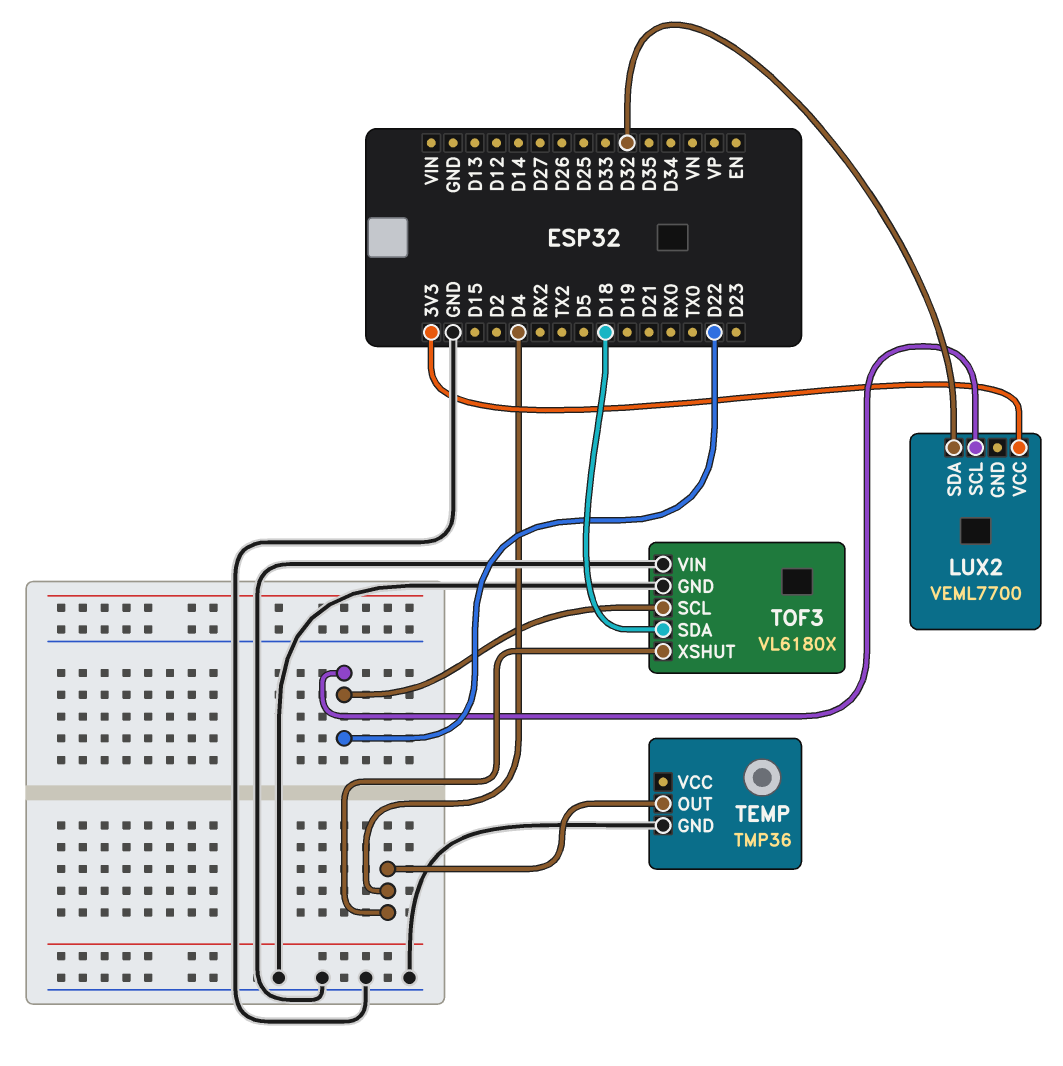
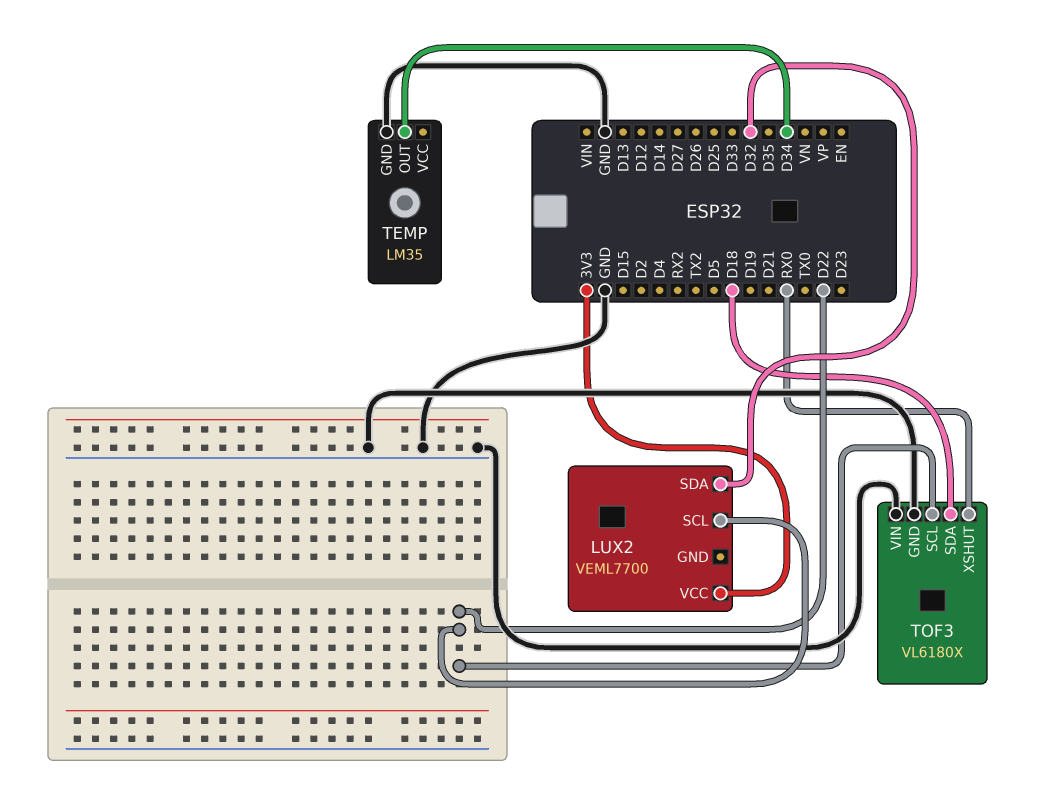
TEMP: TMP36 -> LM35
TEMP pin OUT: D4 -> D34
TOF3 pin XSHUT: D4 -> RX0

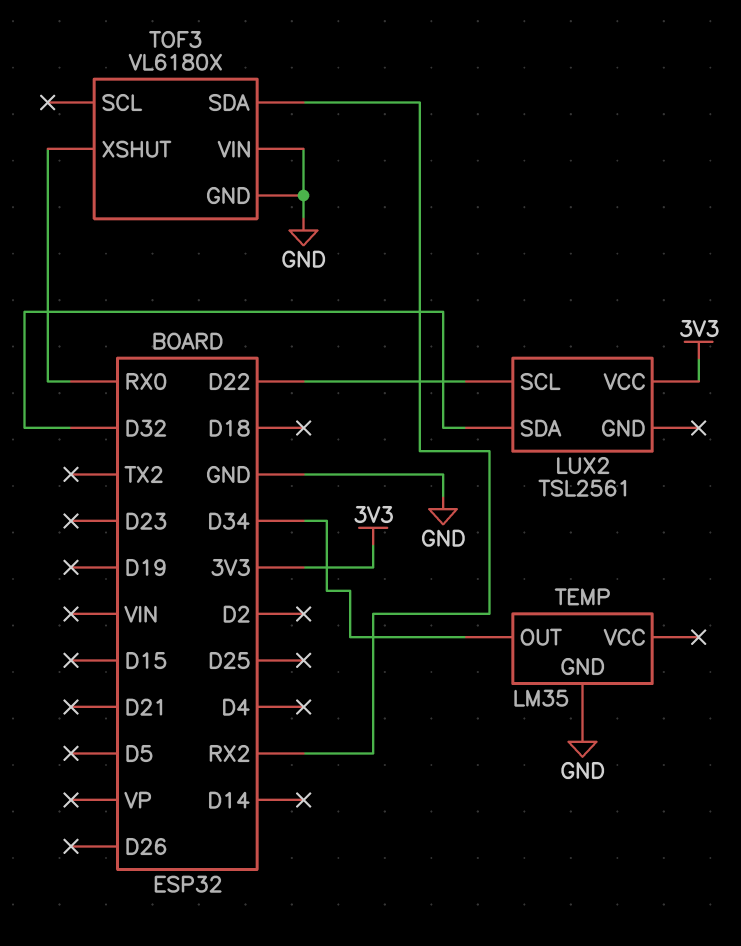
LUX2: VEML7700 -> TSL2561
TOF3 pin SCL: D22 -> none
TOF3 pin SDA: D18 -> RX2

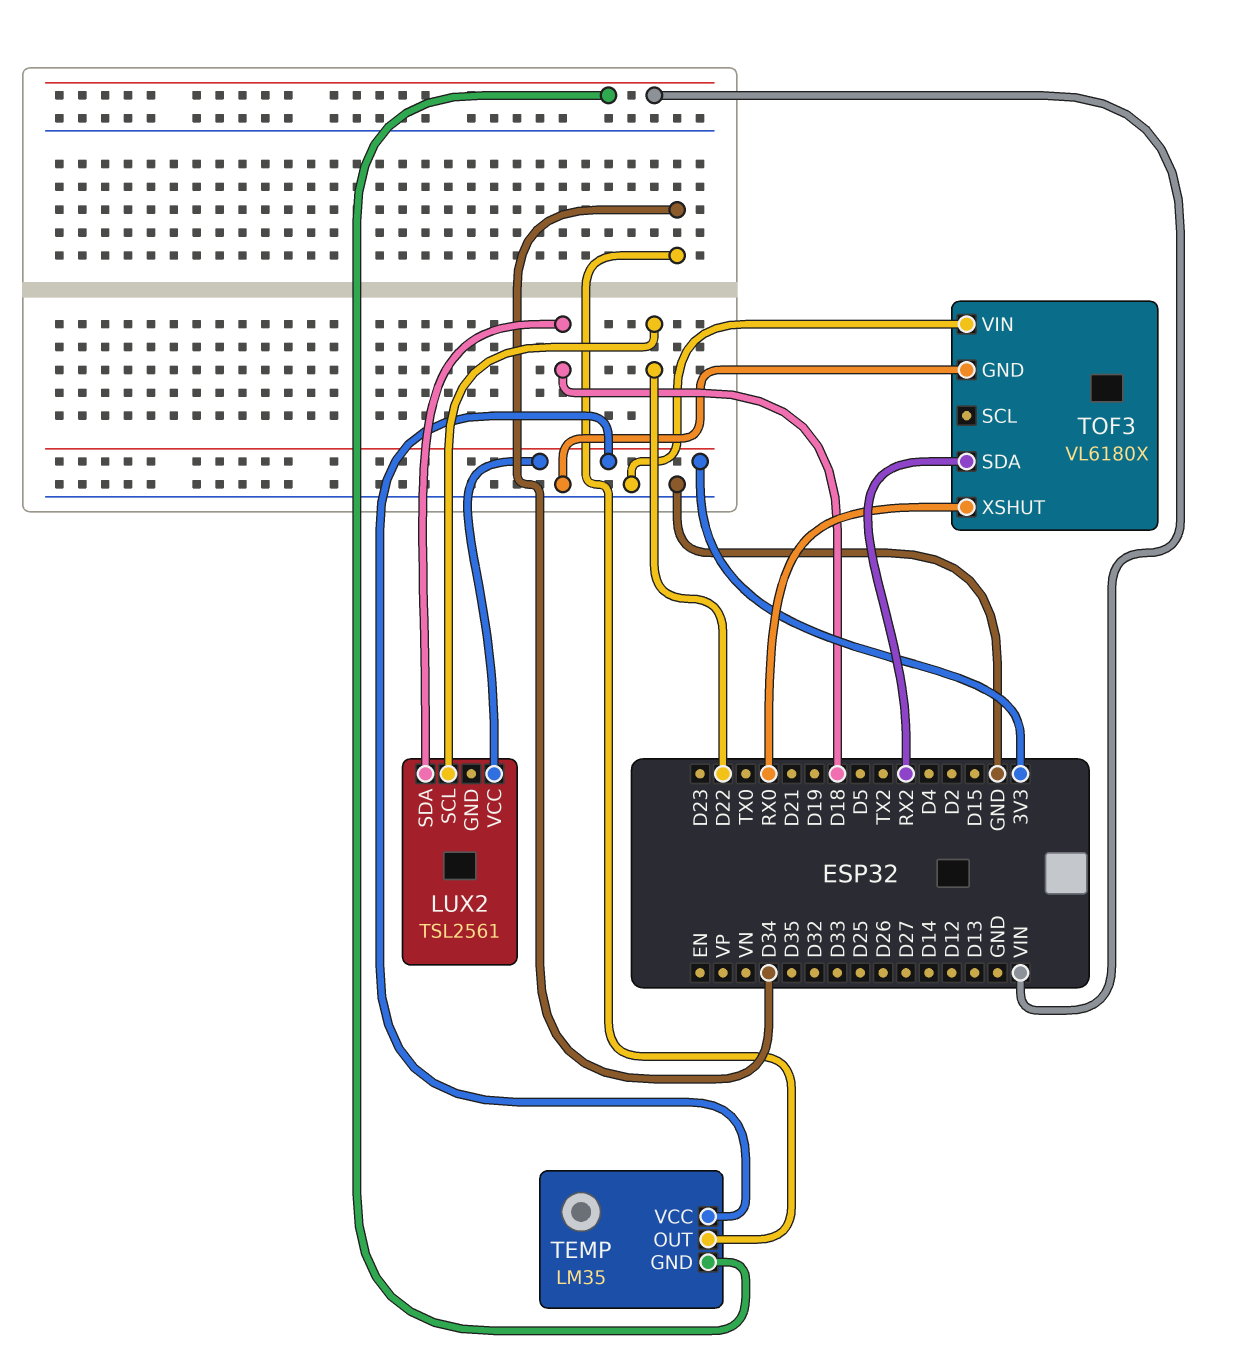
LUX2 pin SDA: D32 -> D18
TEMP pin GND: GND -> VIN
TEMP pin VCC: none -> 3V3

